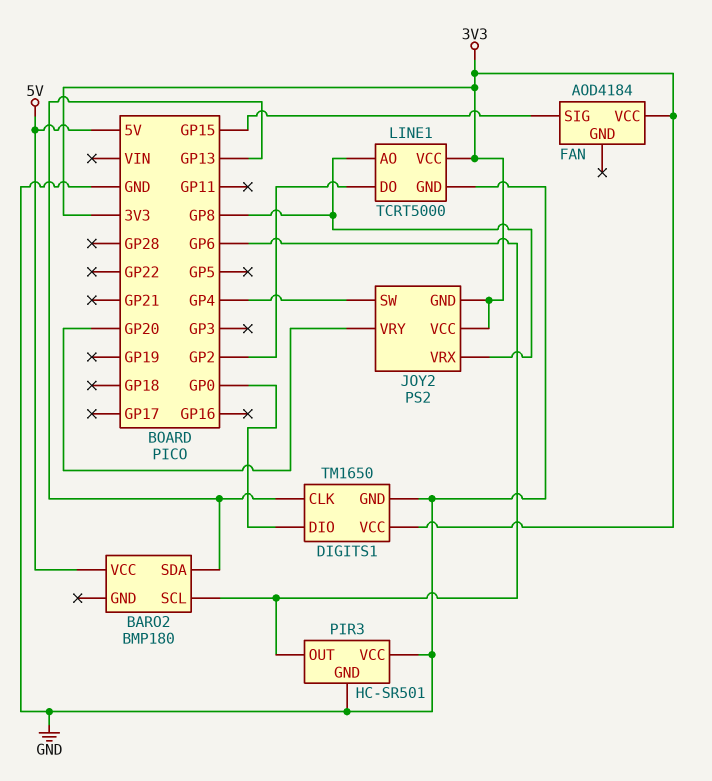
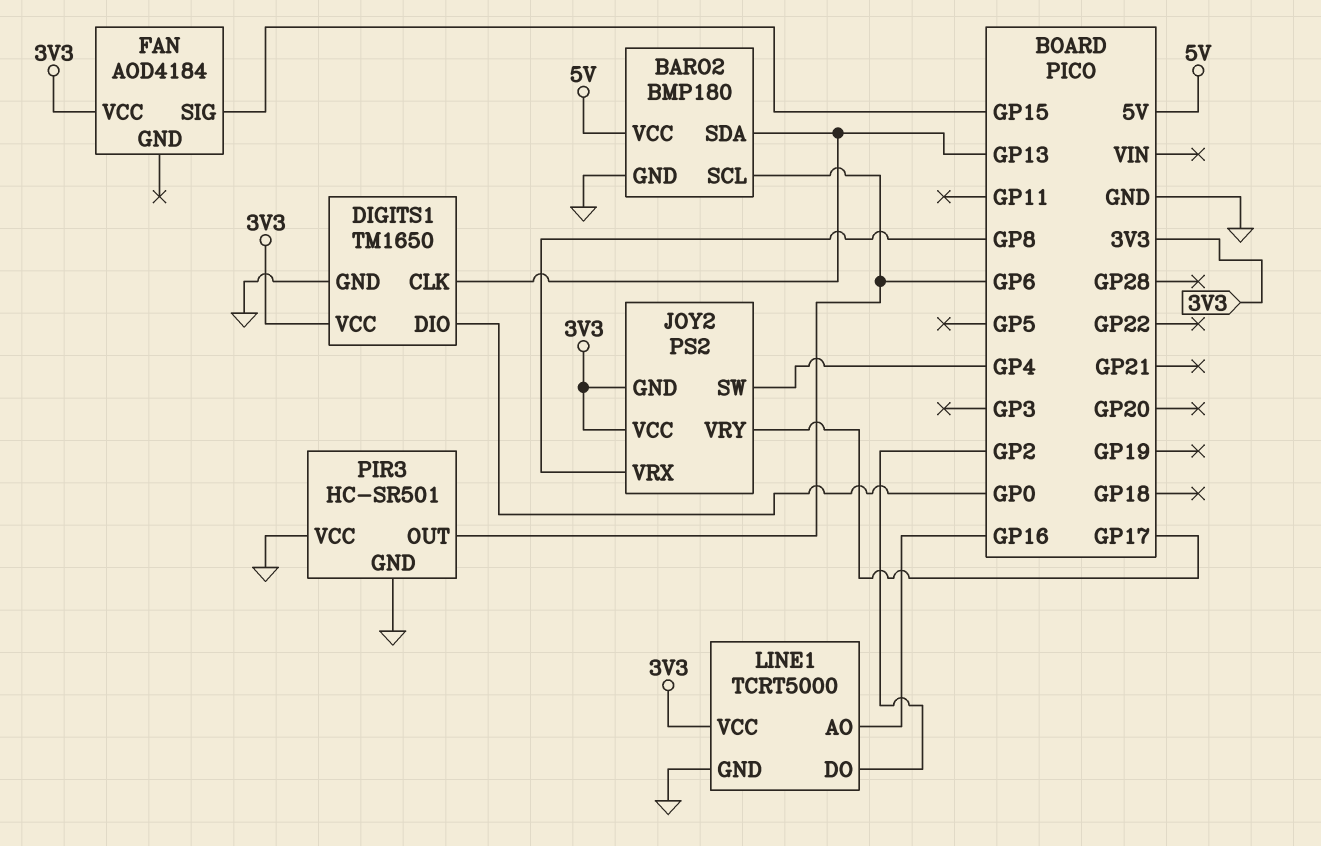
BARO2 pin GND: none -> GND
JOY2 pin VRY: GP20 -> GP17
LINE1 pin AO: GP8 -> GP16

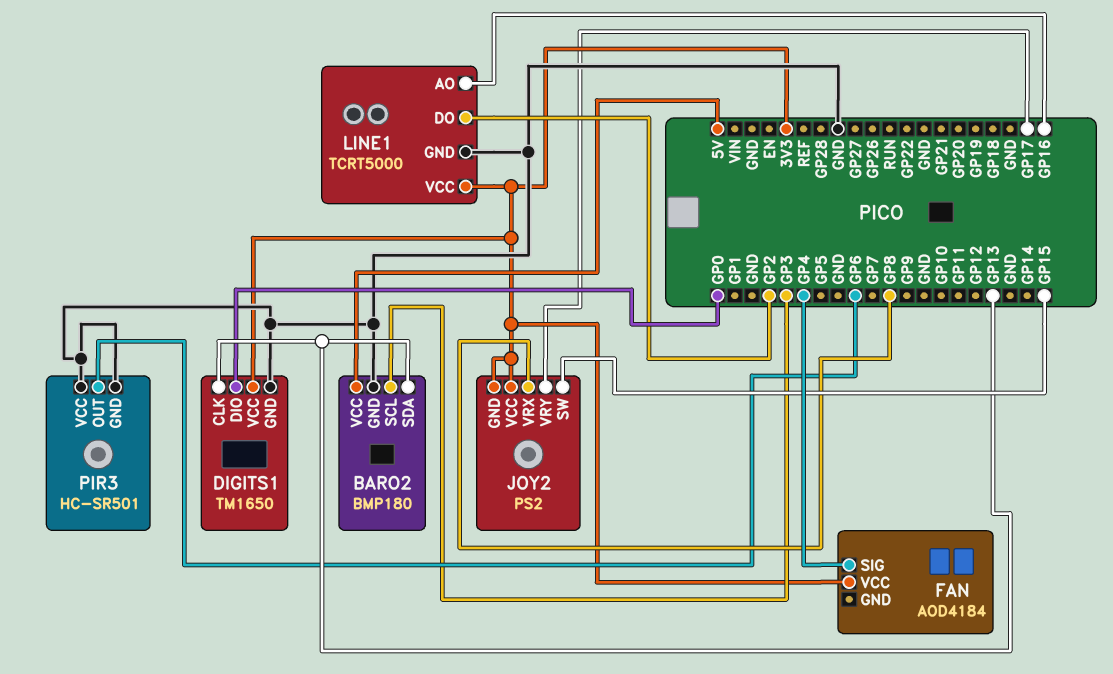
BARO2 pin SCL: GP6 -> GP3
FAN pin SIG: GP15 -> GP4
JOY2 pin SW: GP4 -> GP15

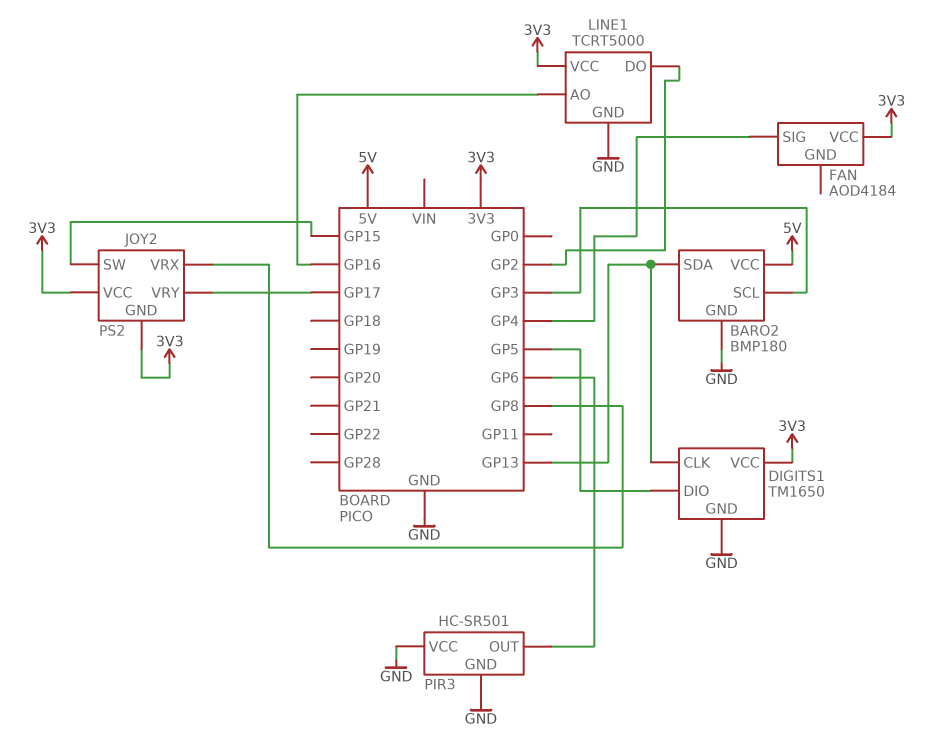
DIGITS1 pin DIO: GP0 -> GP5

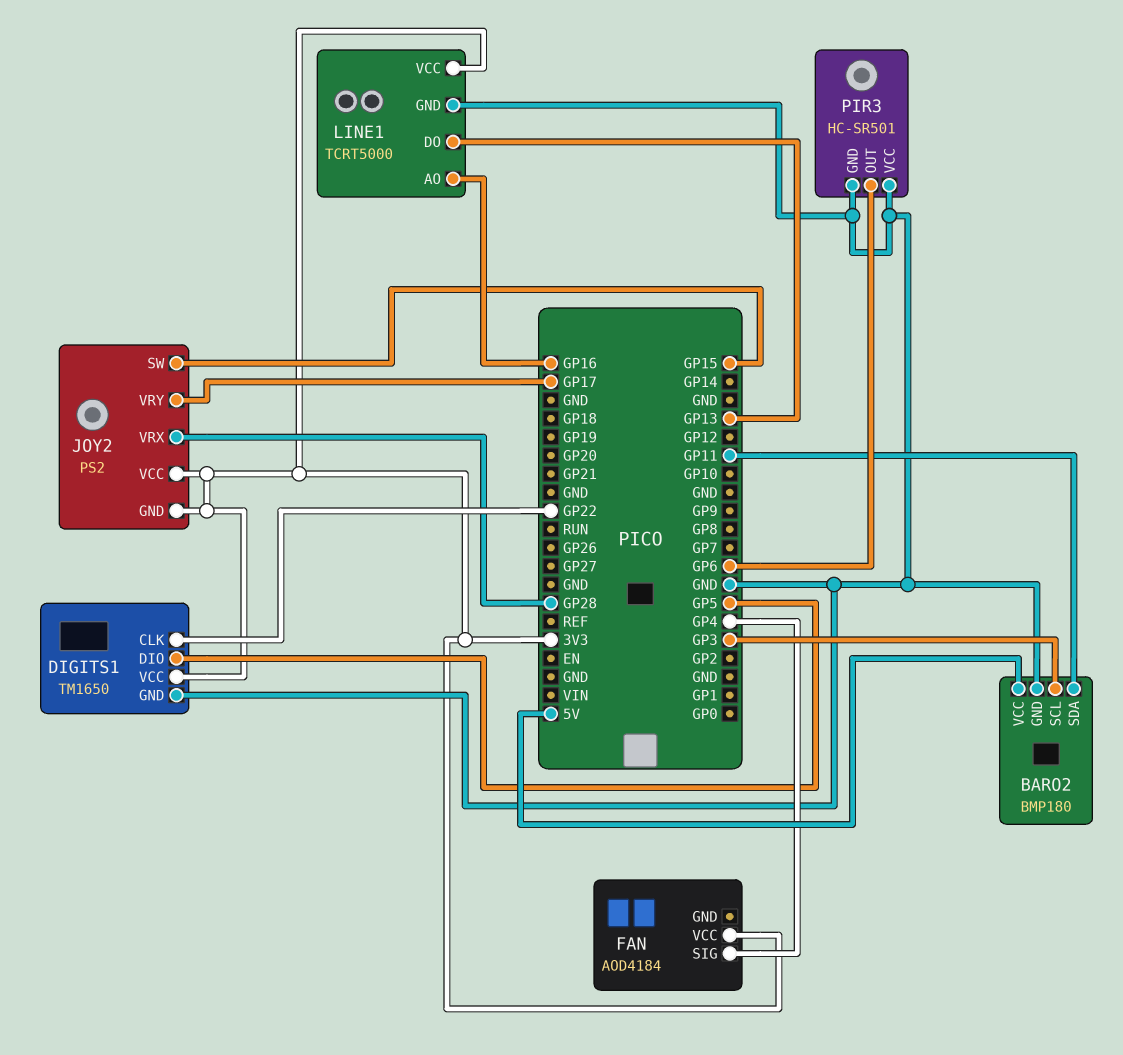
BARO2 pin SDA: GP13 -> GP11
DIGITS1 pin CLK: GP13 -> GP22
JOY2 pin VRX: GP8 -> GP28
LINE1 pin DO: GP2 -> GP13

